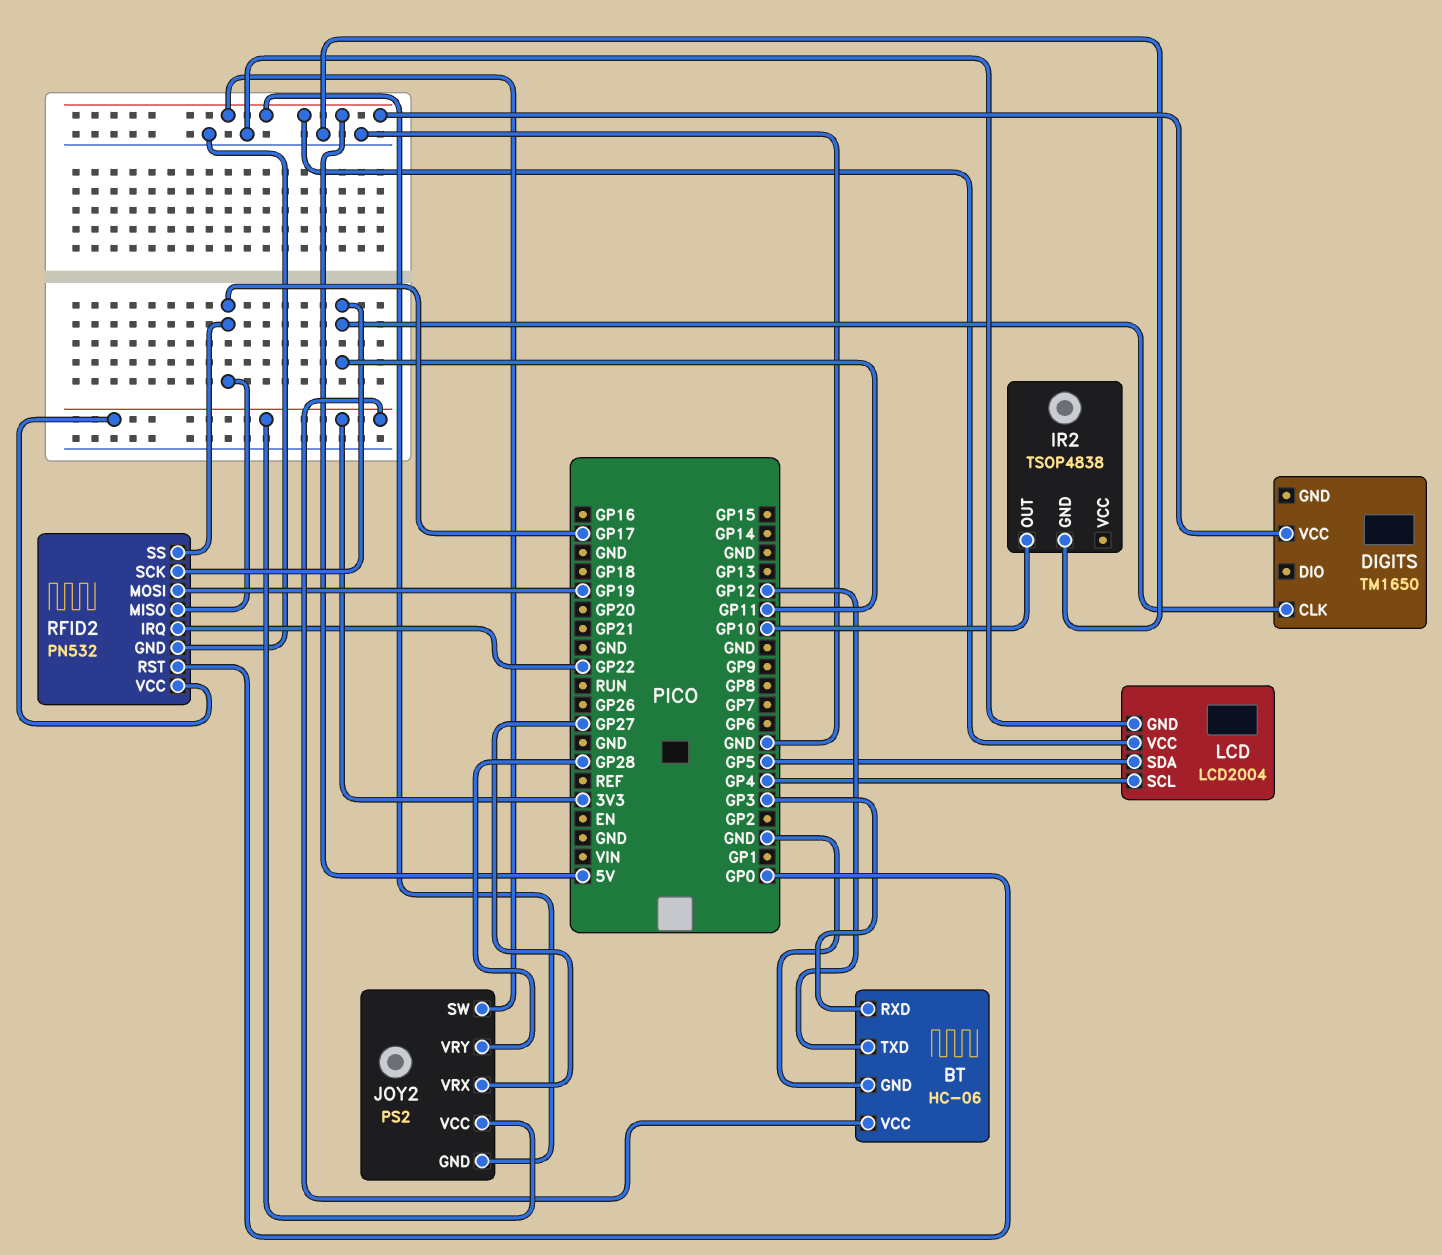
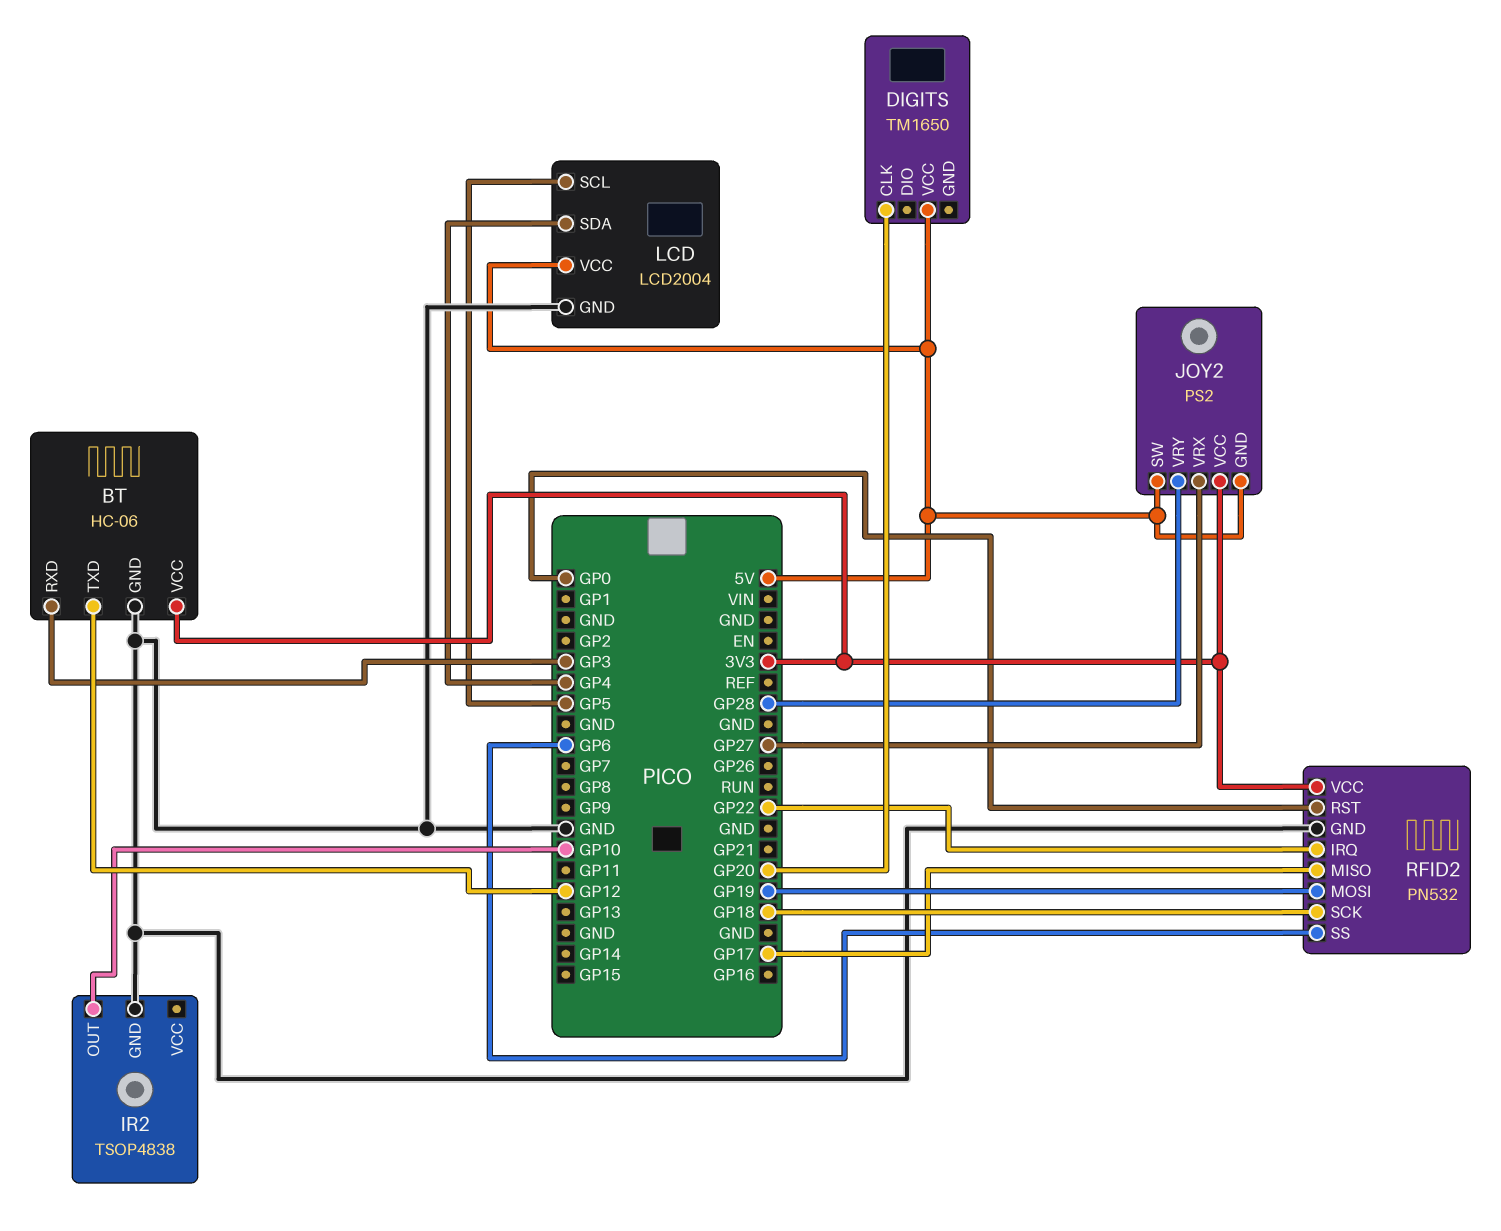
DIGITS pin CLK: GP11 -> GP20
LCD pin SCL: GP4 -> GP5
LCD pin SDA: GP5 -> GP4
RFID2 pin SCK: GP11 -> GP18
RFID2 pin SS: GP17 -> GP6

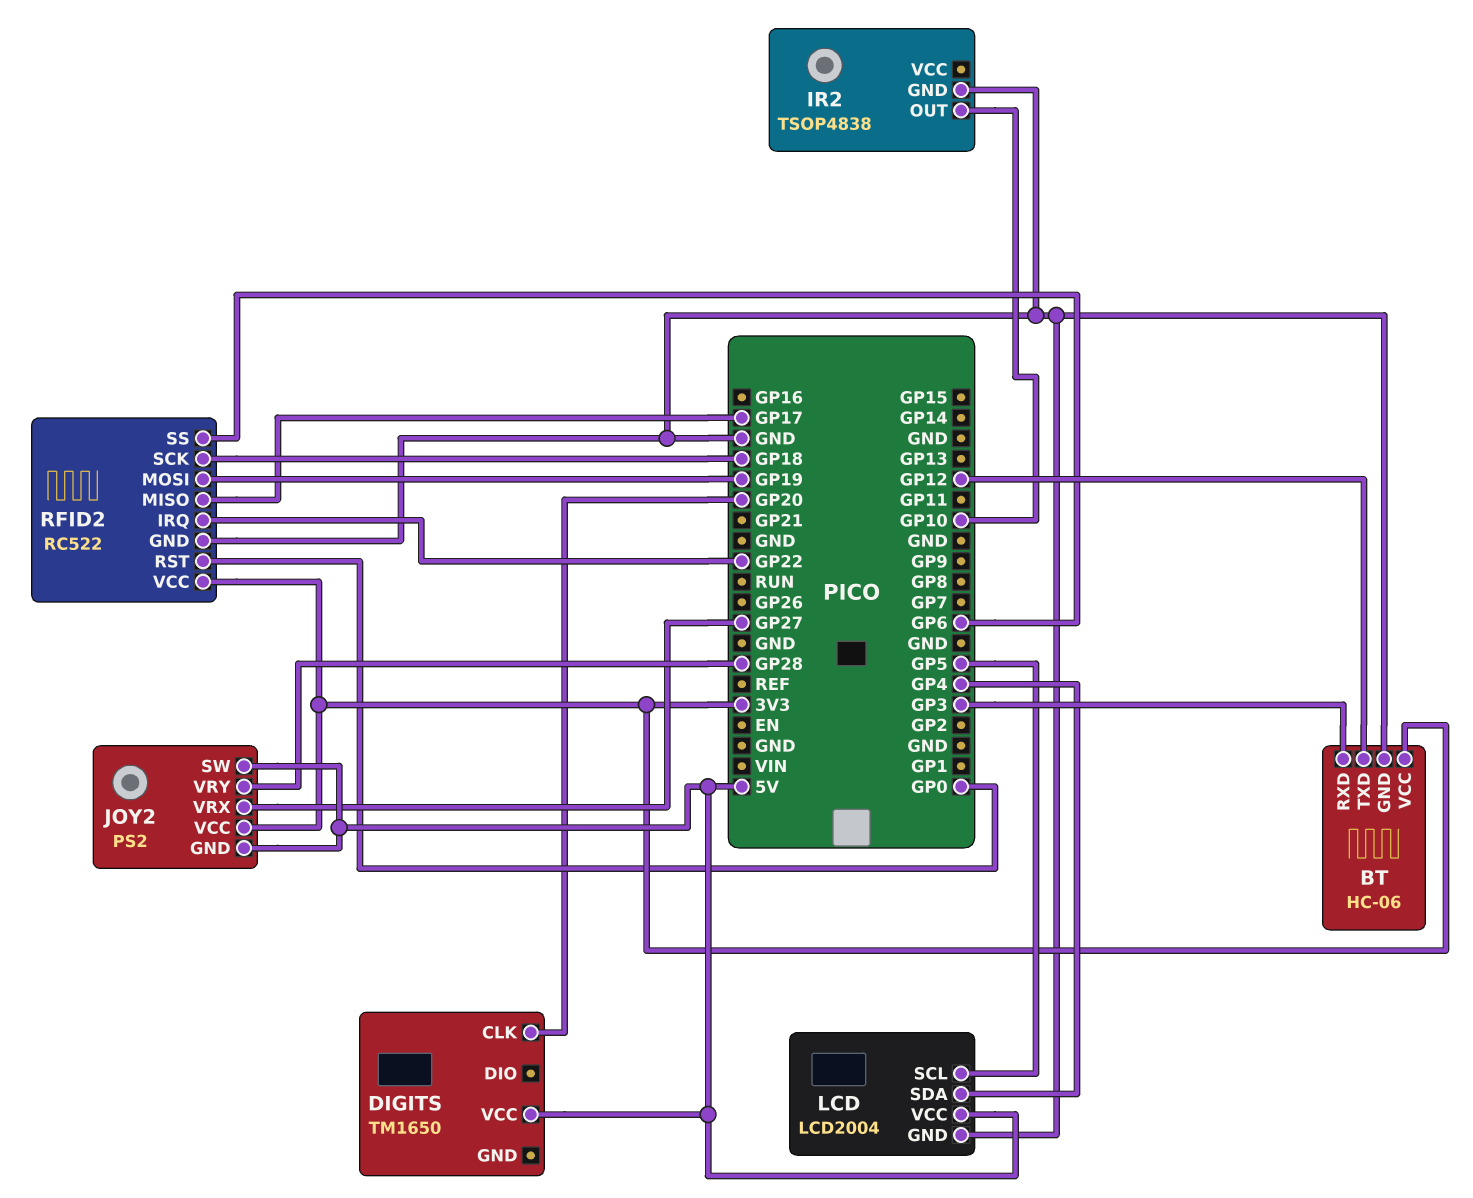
RFID2: PN532 -> RC522

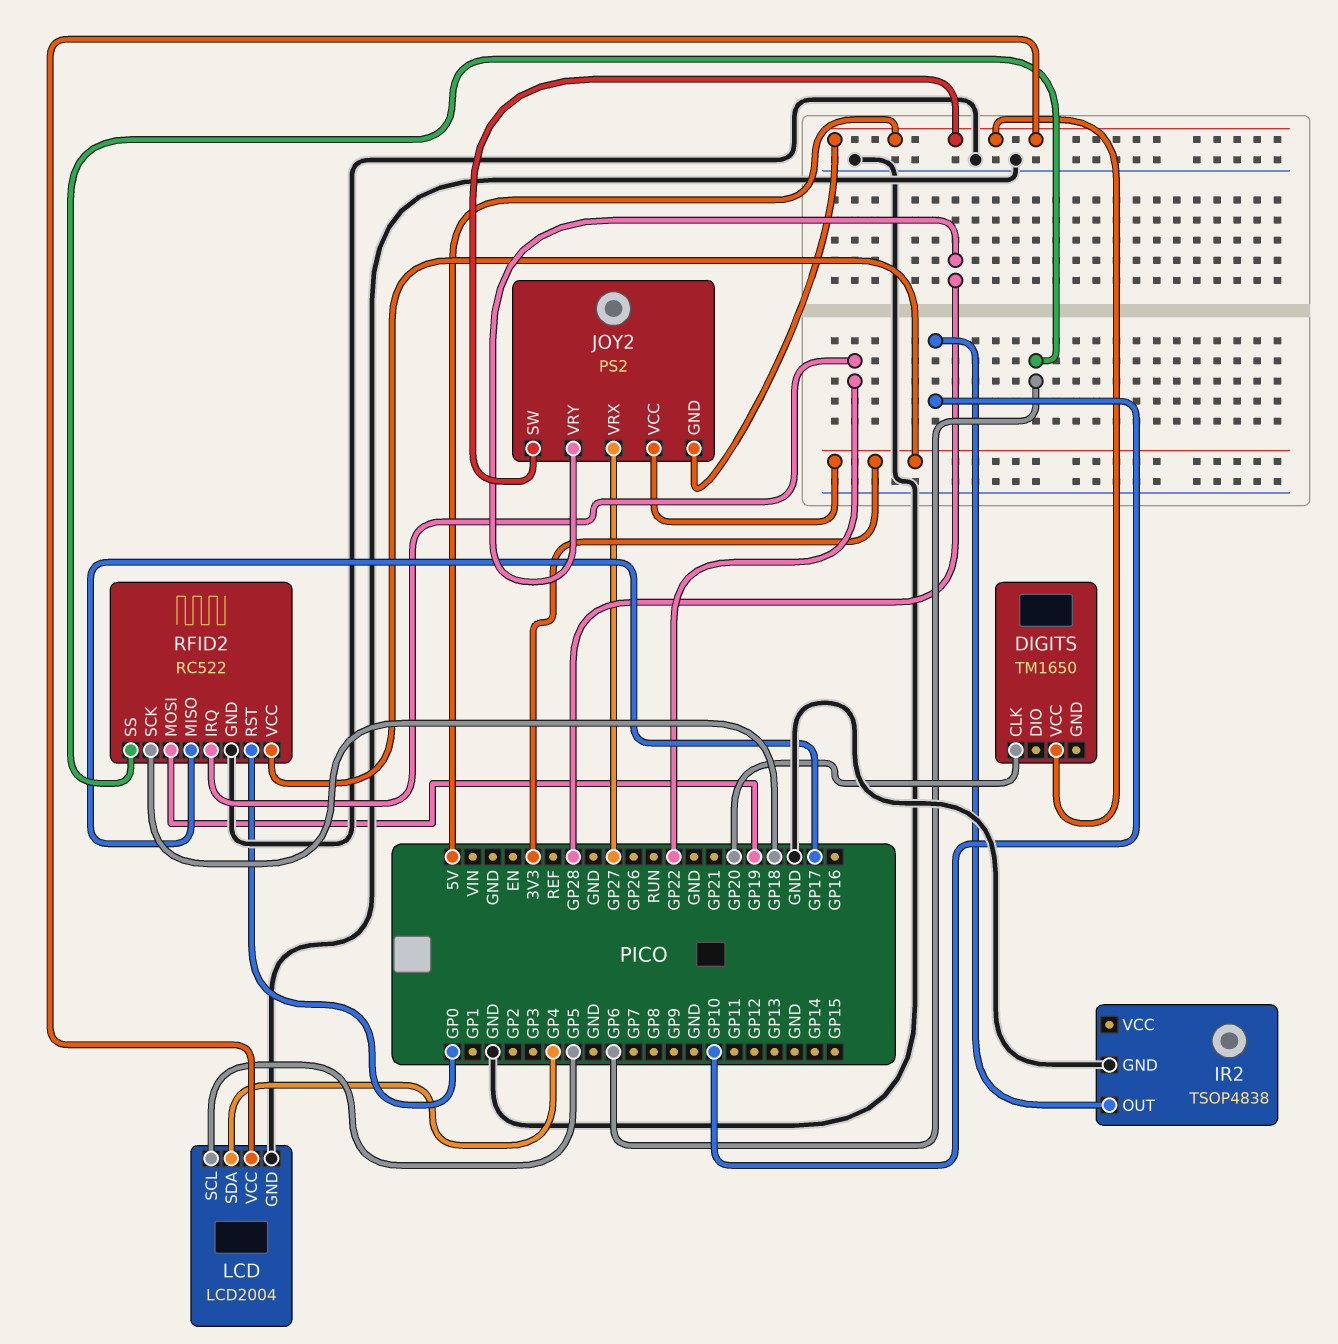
BT: HC-06 -> none
BT pin GND: GND -> none
BT pin RXD: GP3 -> none
BT pin TXD: GP12 -> none
BT pin VCC: 3V3 -> none

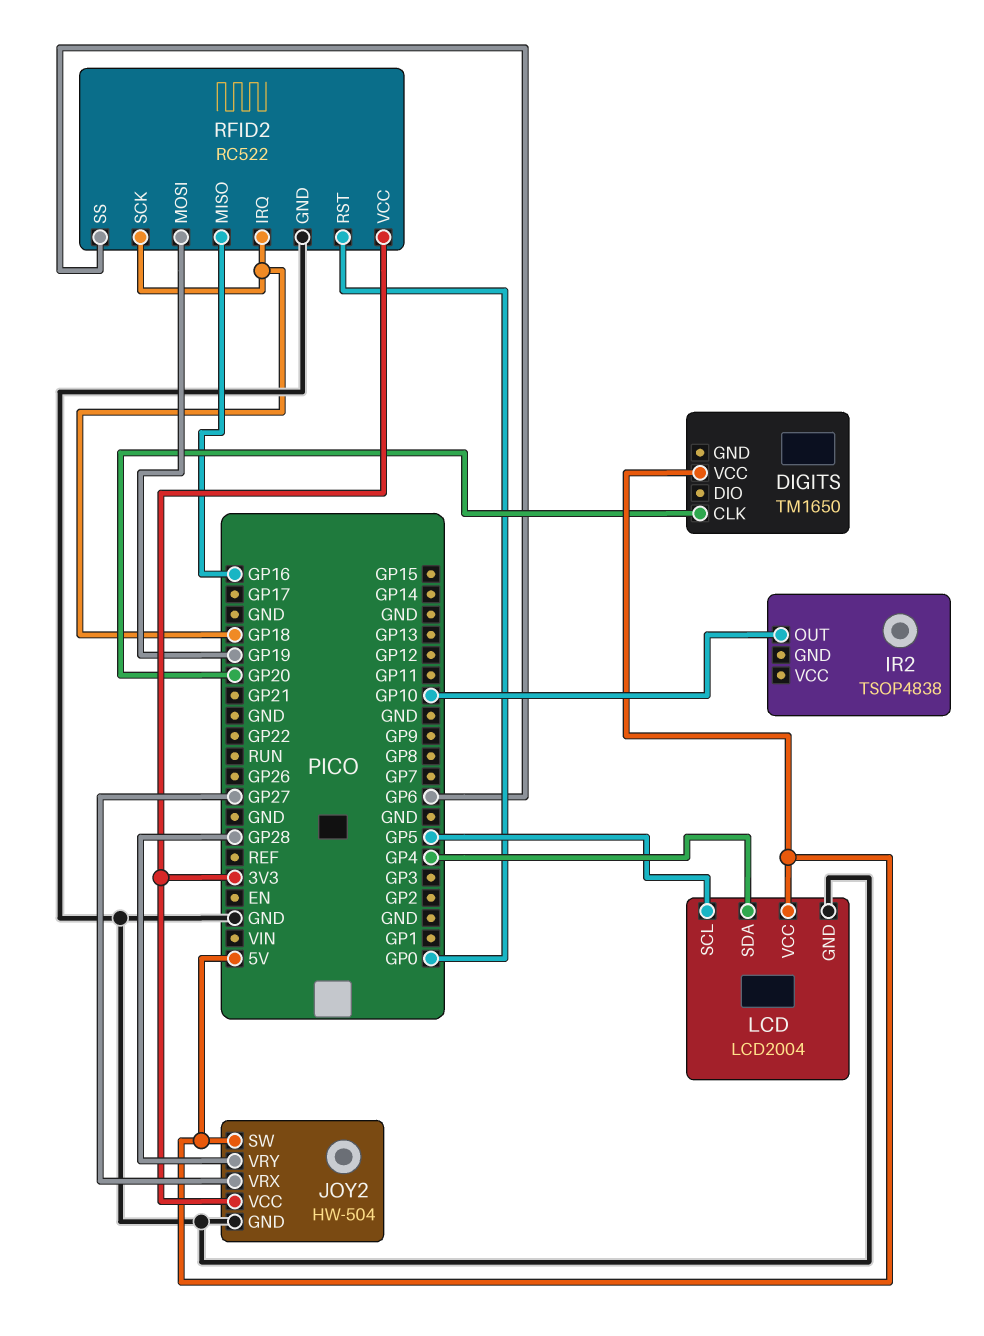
IR2 pin GND: GND -> none
JOY2: PS2 -> HW-504
JOY2 pin GND: 5V -> GND
RFID2 pin IRQ: GP22 -> GP18
RFID2 pin MISO: GP17 -> GP16

